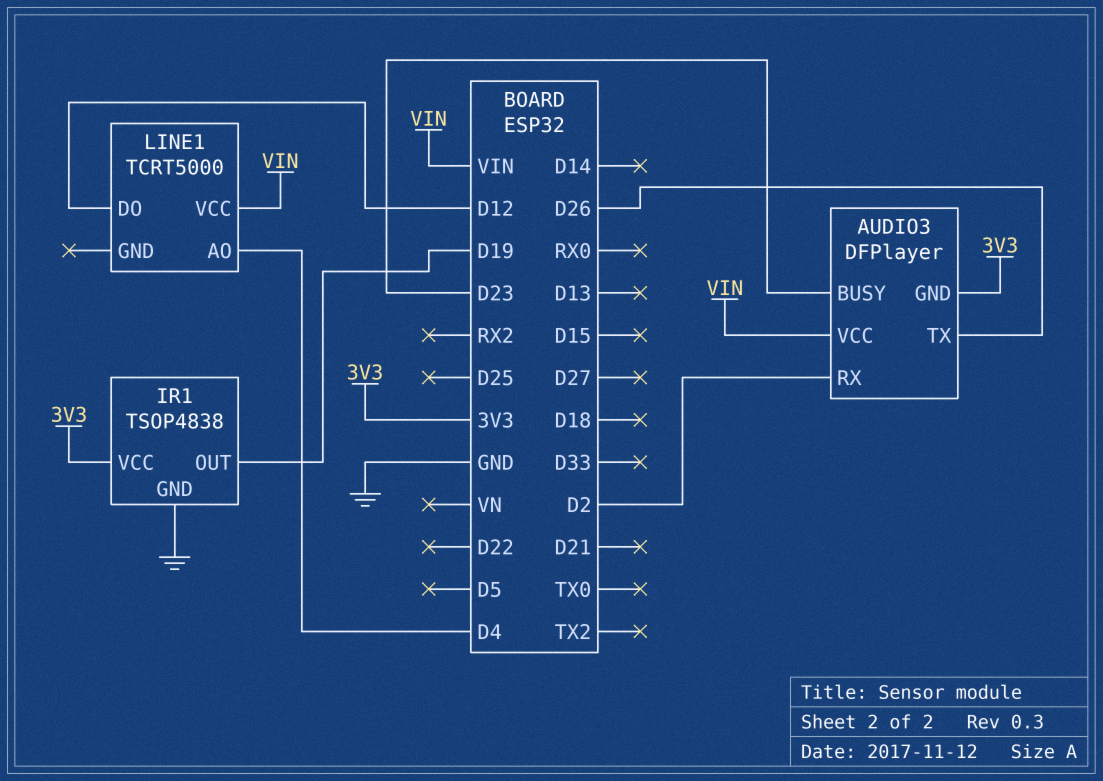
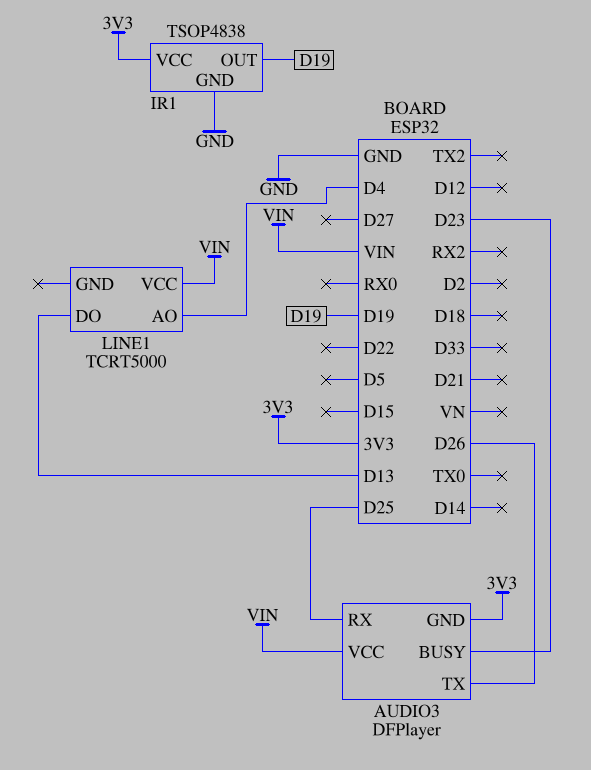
AUDIO3 pin RX: D2 -> D25
LINE1 pin DO: D12 -> D13

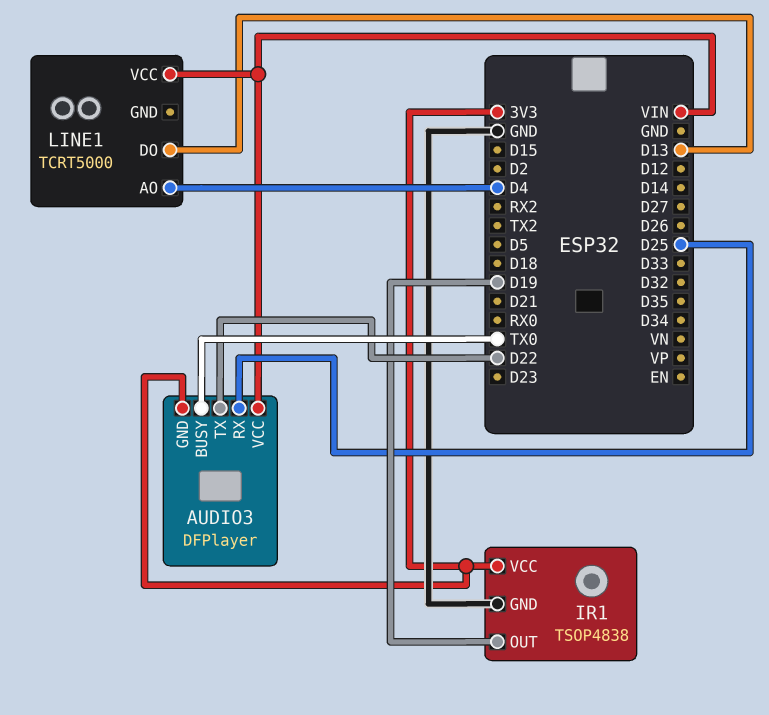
AUDIO3 pin BUSY: D23 -> TX0
AUDIO3 pin TX: D26 -> D22

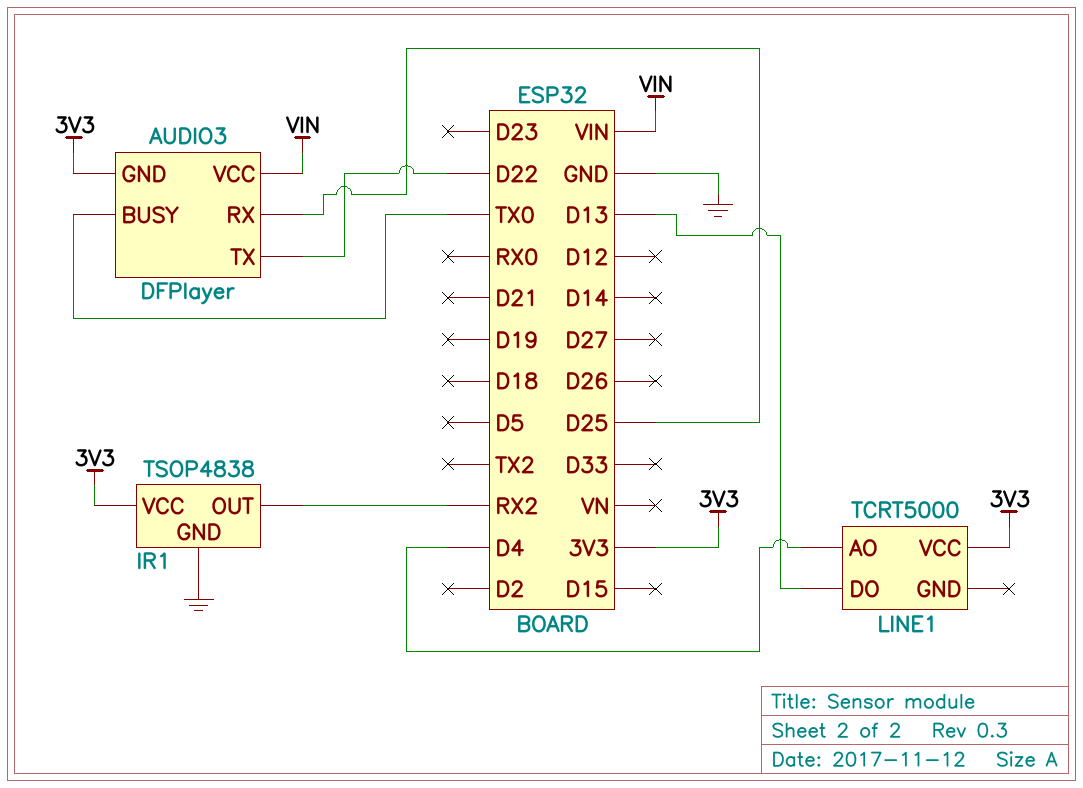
IR1 pin OUT: D19 -> RX2
LINE1 pin VCC: VIN -> 3V3

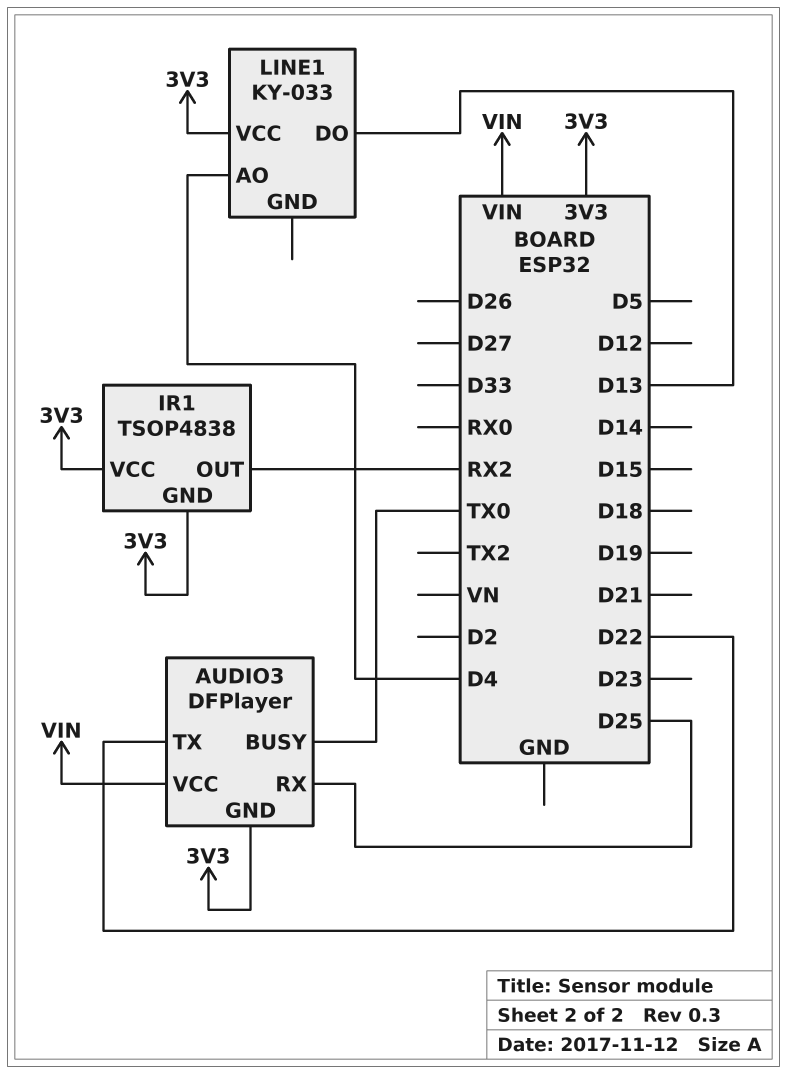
IR1 pin GND: GND -> 3V3
LINE1: TCRT5000 -> KY-033

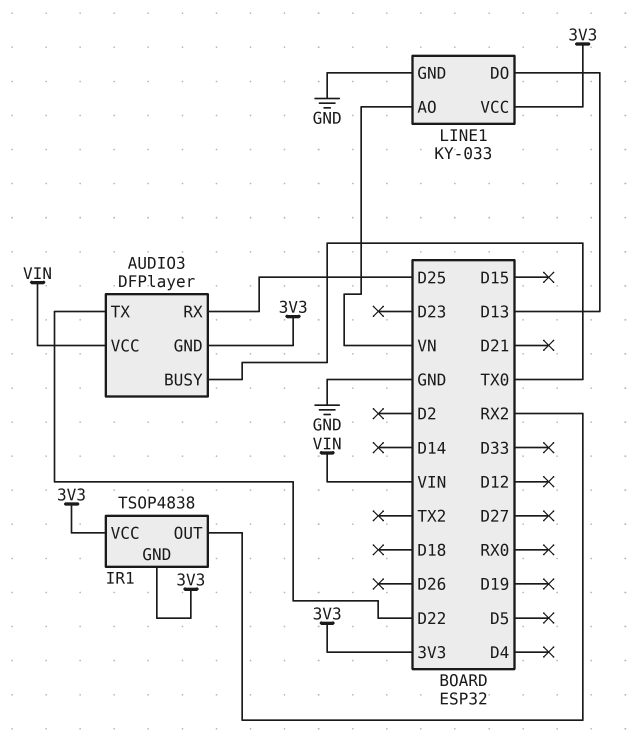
LINE1 pin AO: D4 -> VN
LINE1 pin GND: none -> GND

